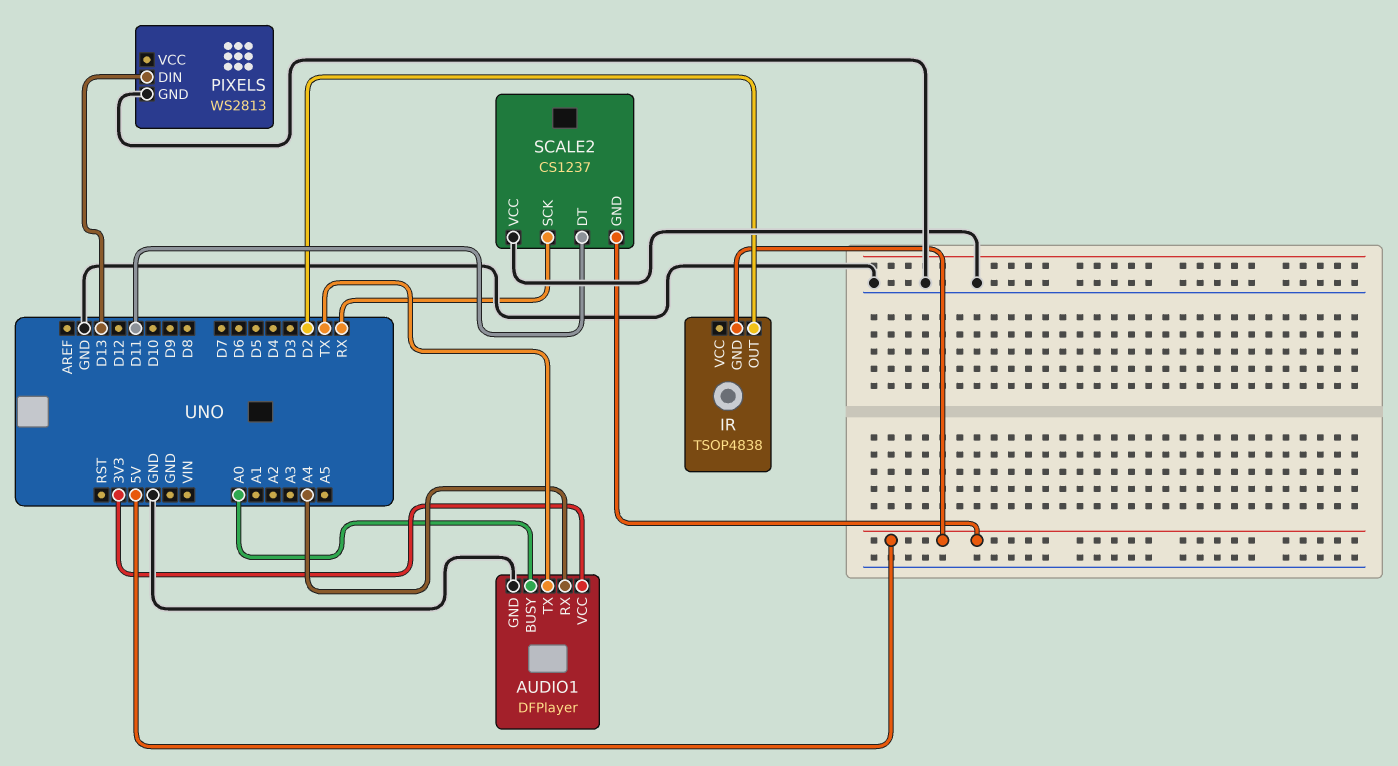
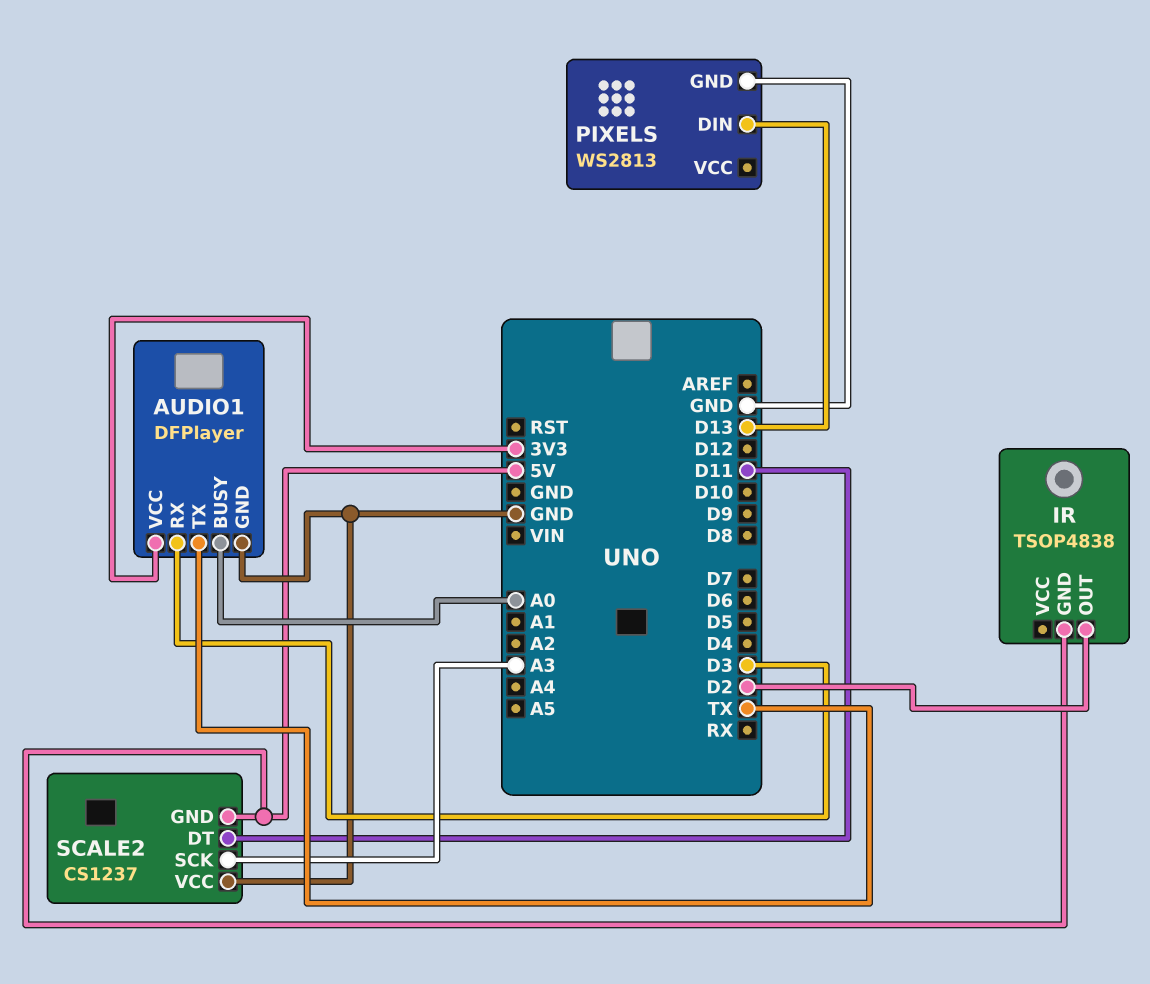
AUDIO1 pin RX: A4 -> D3
SCALE2 pin SCK: RX -> A3

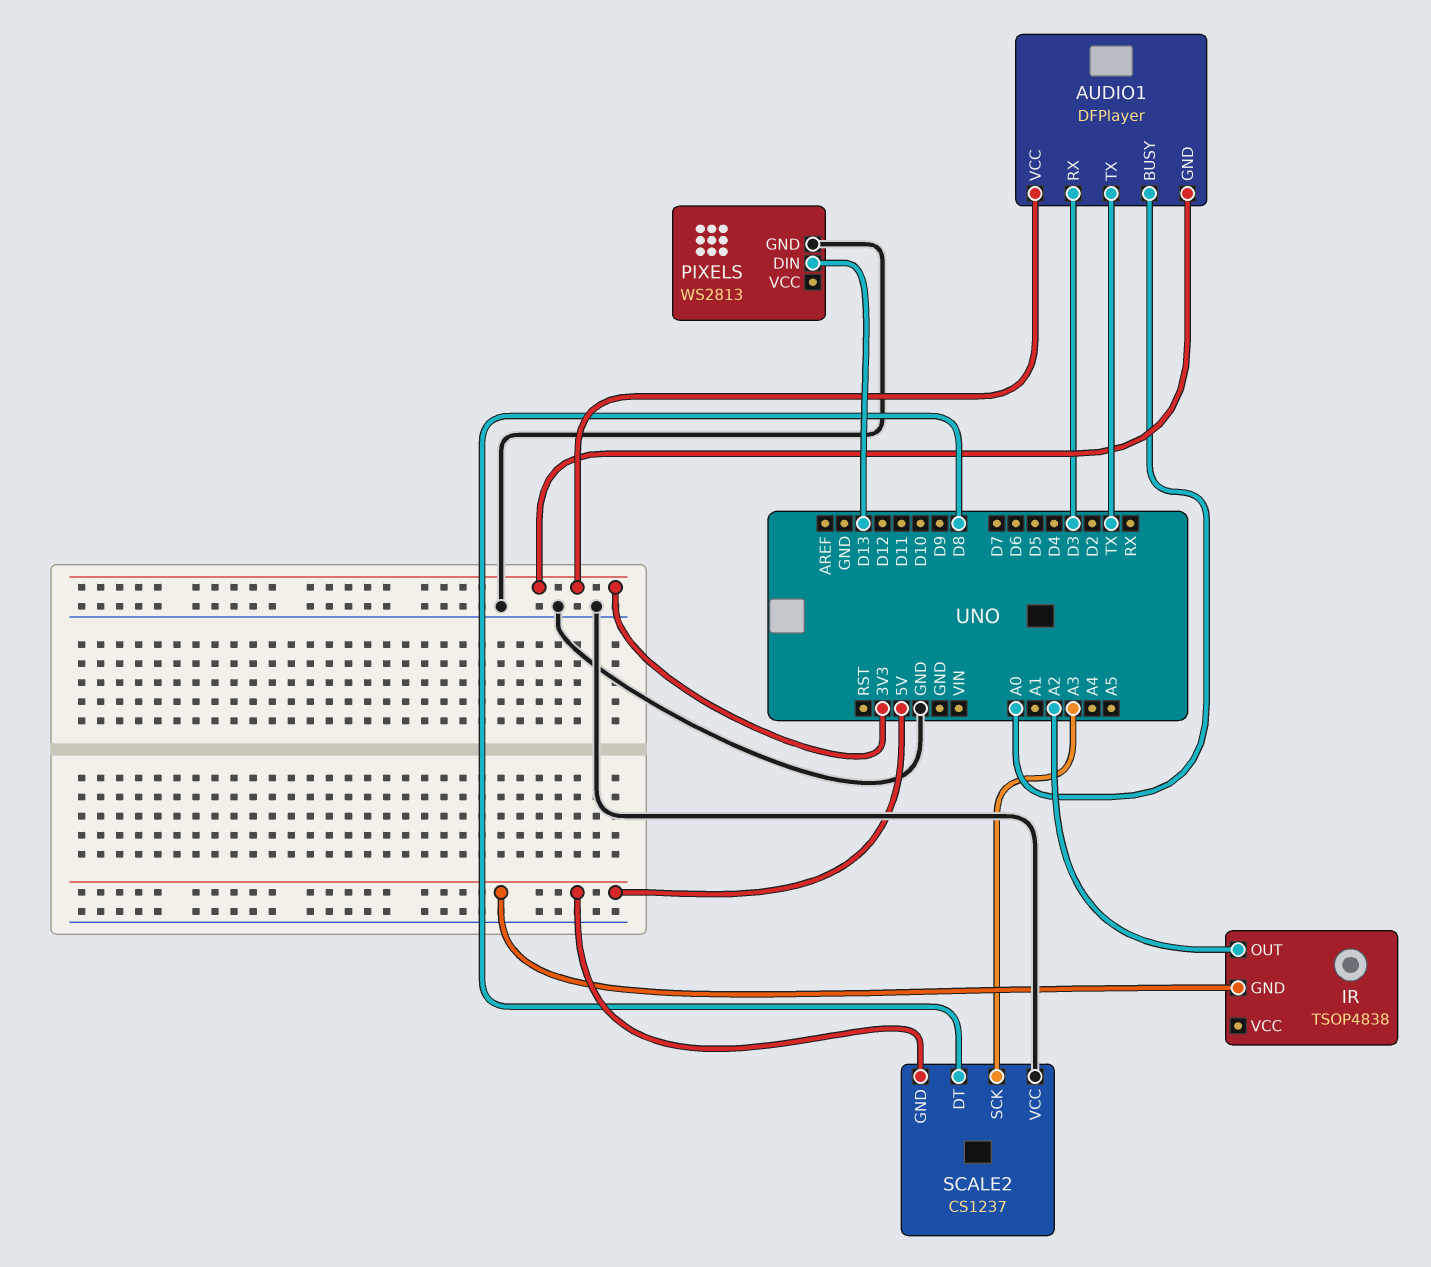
AUDIO1 pin GND: GND -> 3V3
IR pin OUT: D2 -> A2
SCALE2 pin DT: D11 -> D8

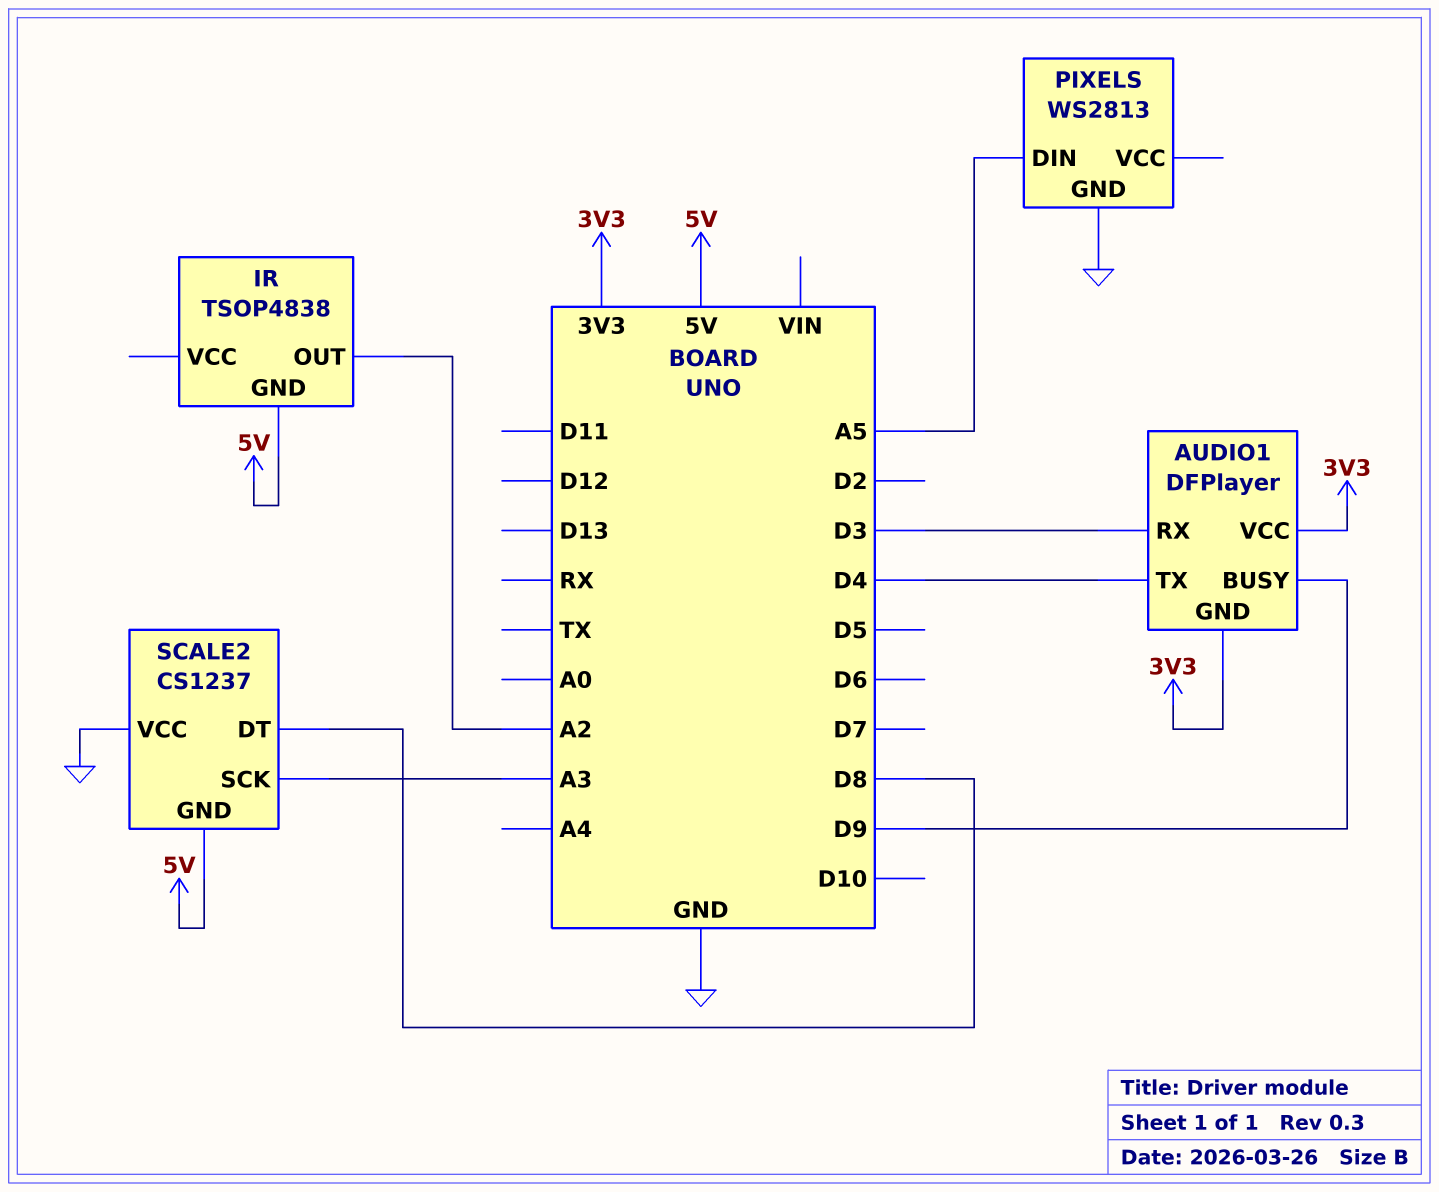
AUDIO1 pin BUSY: A0 -> D9
AUDIO1 pin TX: TX -> D4
PIXELS pin DIN: D13 -> A5

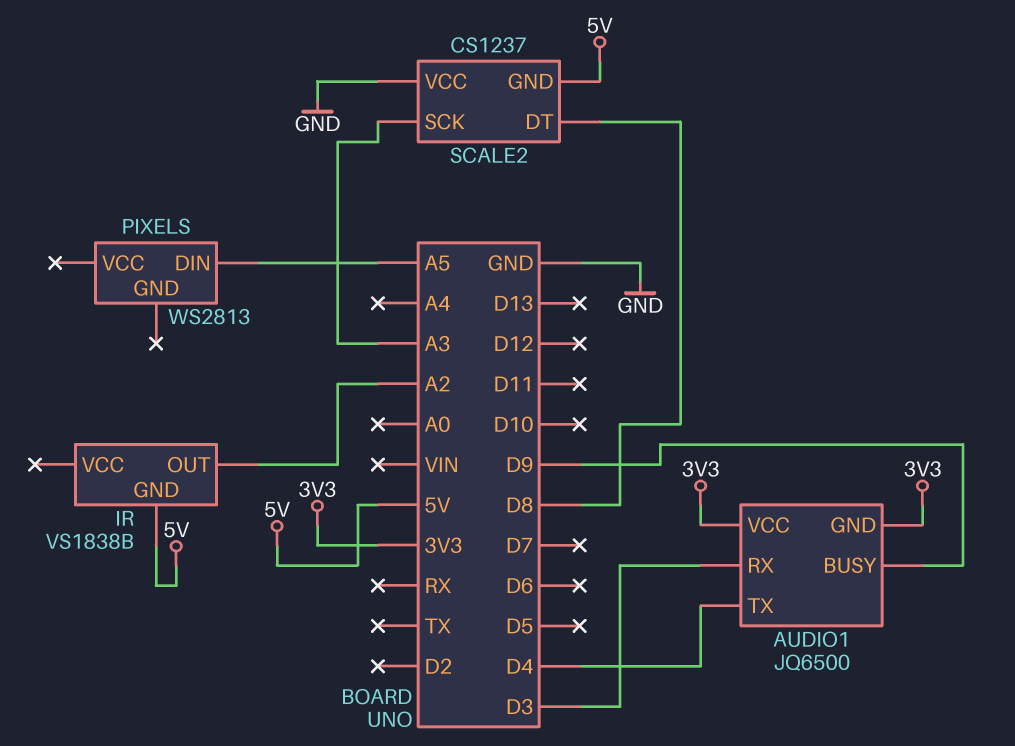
AUDIO1: DFPlayer -> JQ6500
IR: TSOP4838 -> VS1838B
PIXELS pin GND: GND -> none

